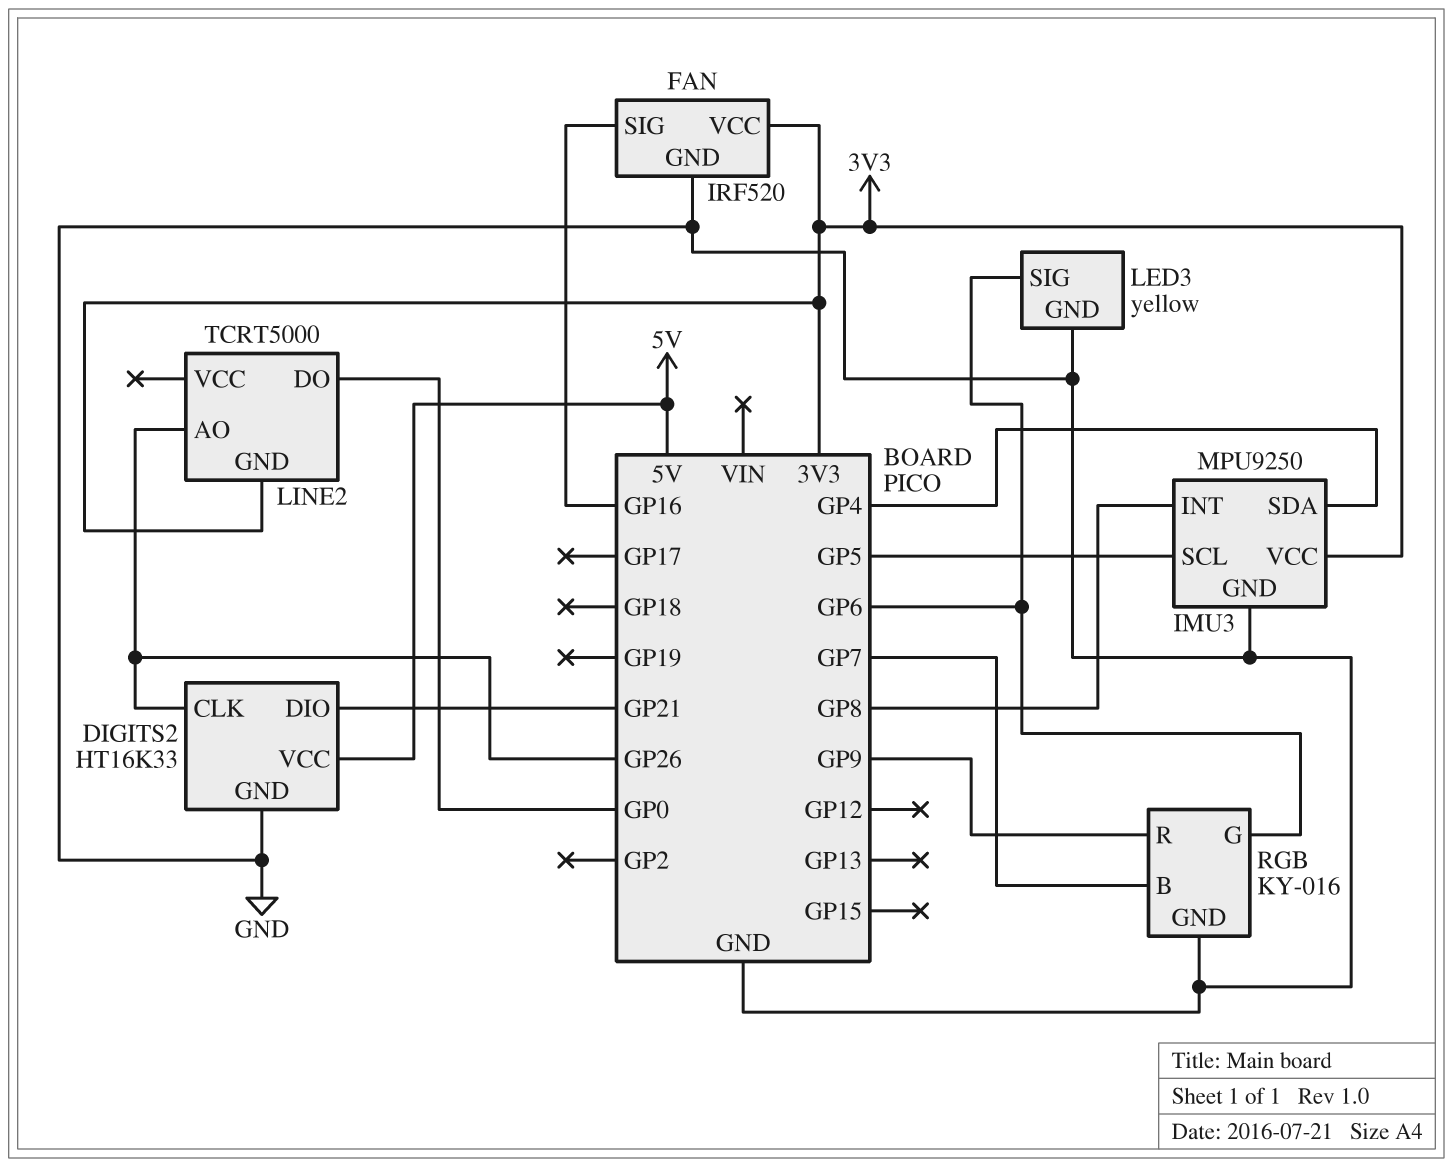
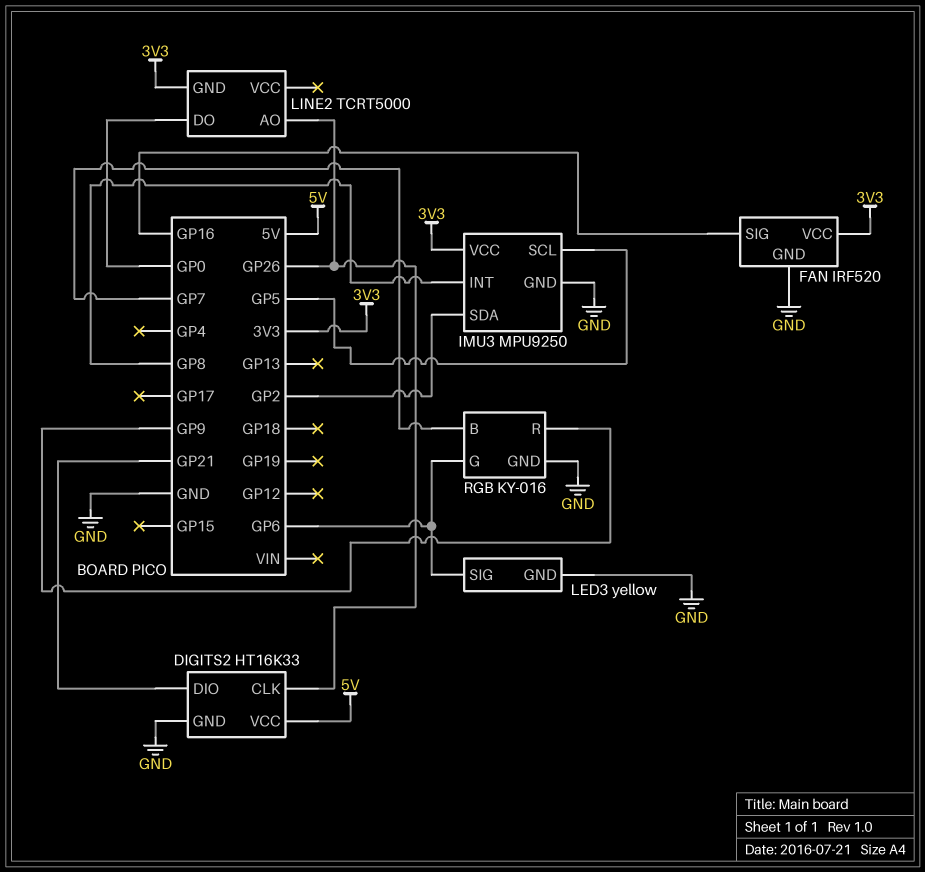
IMU3 pin SDA: GP4 -> GP2

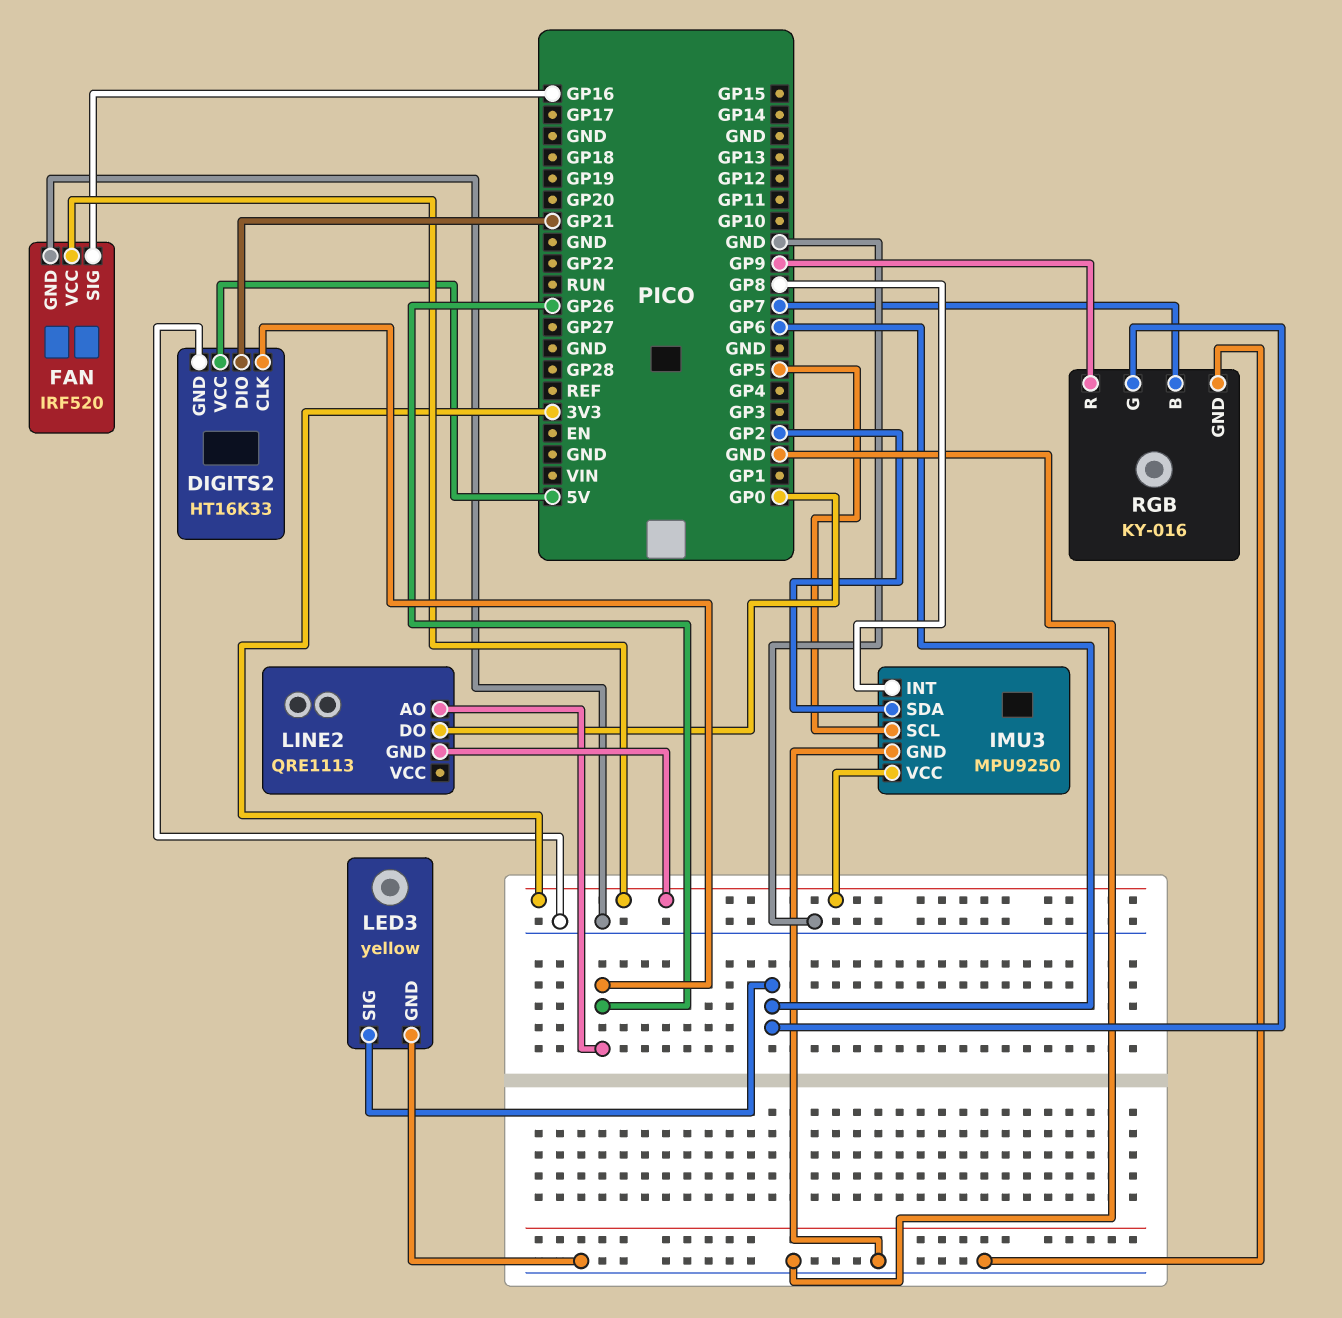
LINE2: TCRT5000 -> QRE1113

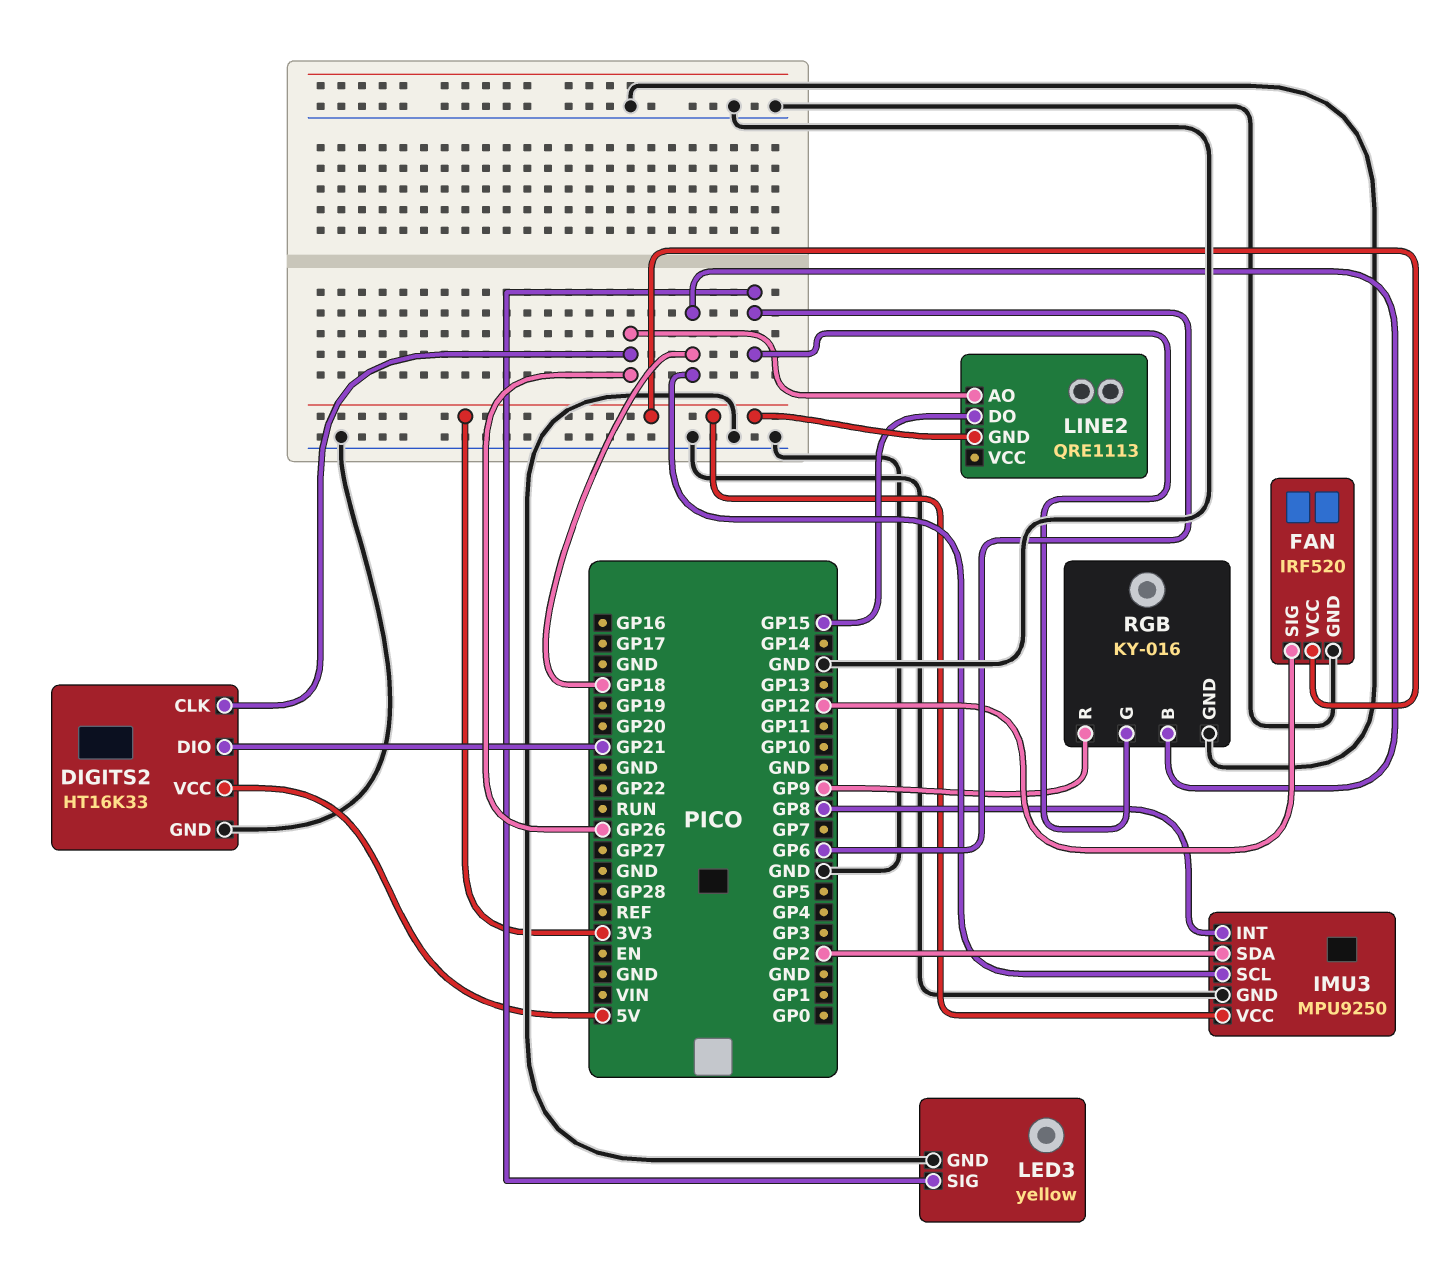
FAN pin SIG: GP16 -> GP12
IMU3 pin SCL: GP5 -> GP18
LINE2 pin DO: GP0 -> GP15
RGB pin B: GP7 -> GP18

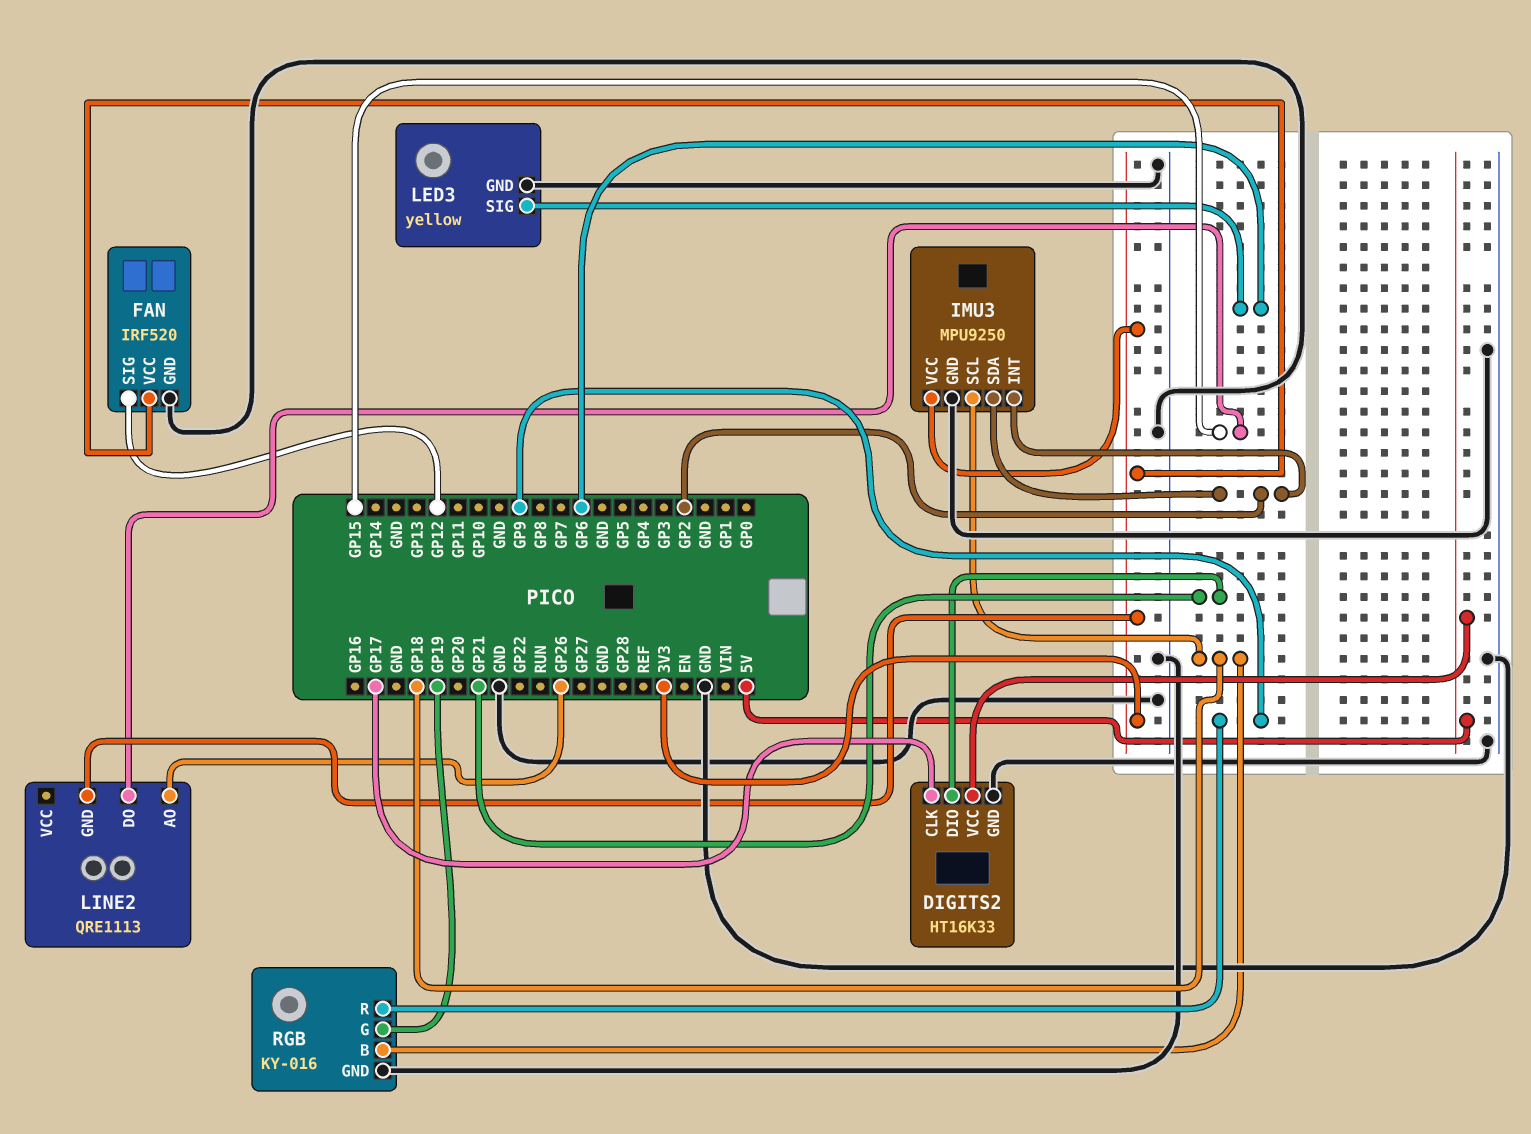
DIGITS2 pin CLK: GP26 -> GP17
IMU3 pin INT: GP8 -> GP2
RGB pin G: GP6 -> GP19

